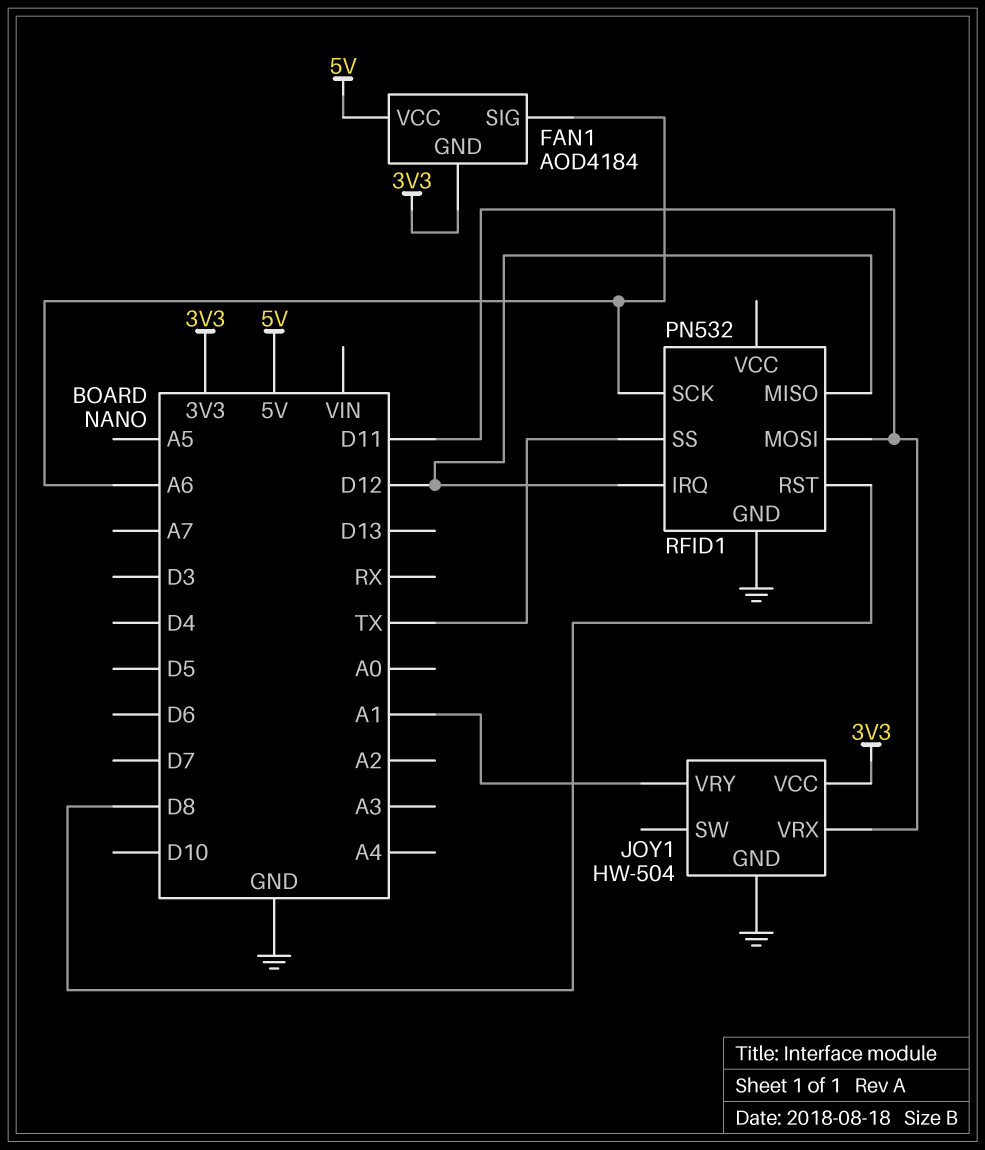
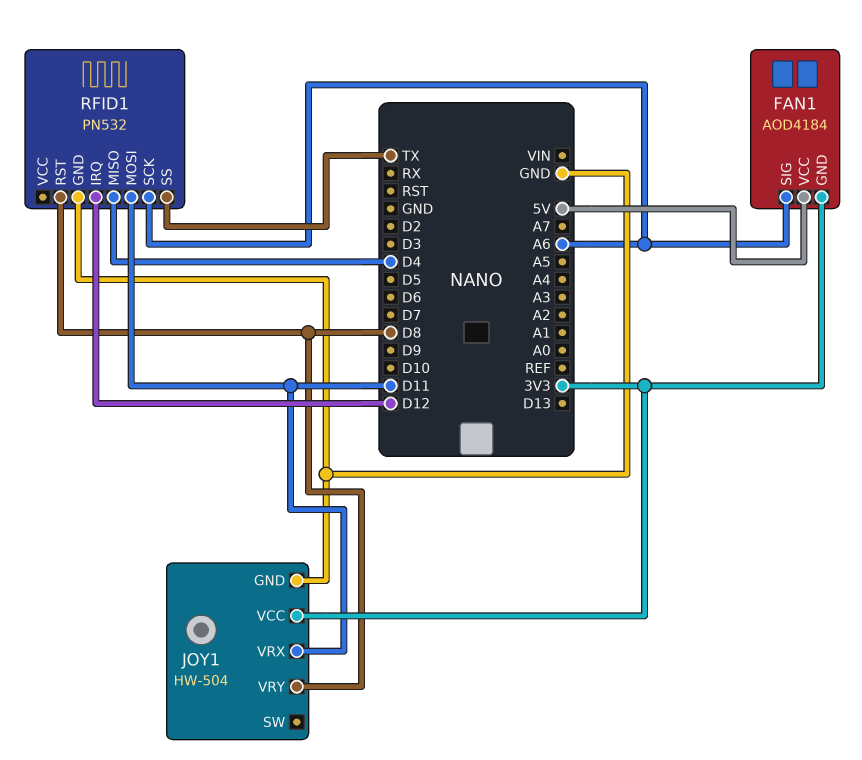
JOY1 pin VRY: A1 -> D8
RFID1 pin MISO: D12 -> D4

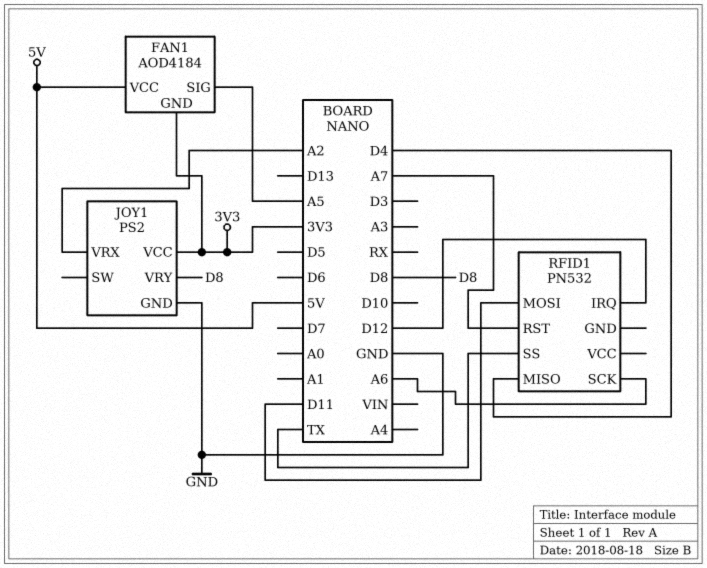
FAN1 pin SIG: A6 -> A5
JOY1: HW-504 -> PS2
JOY1 pin VRX: D11 -> A2
RFID1 pin GND: GND -> none
RFID1 pin RST: D8 -> A7

